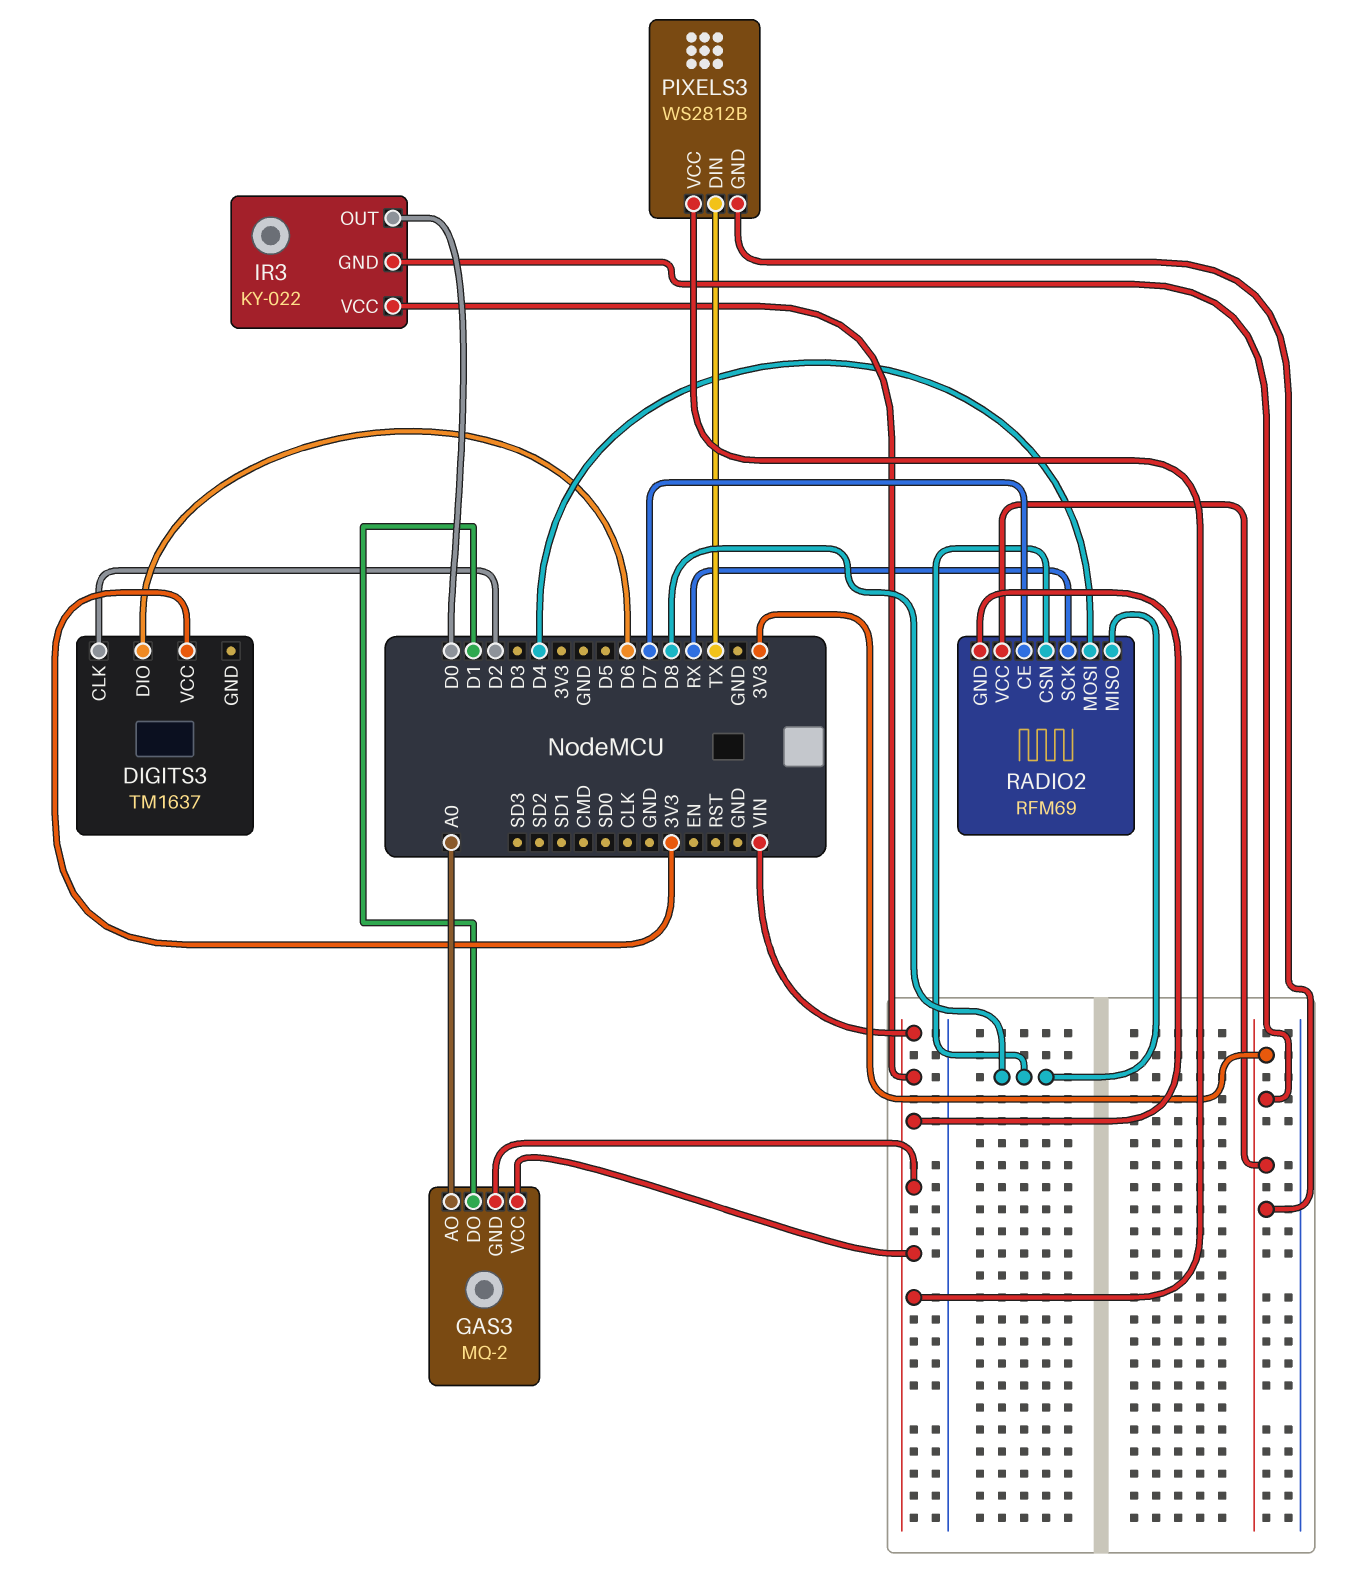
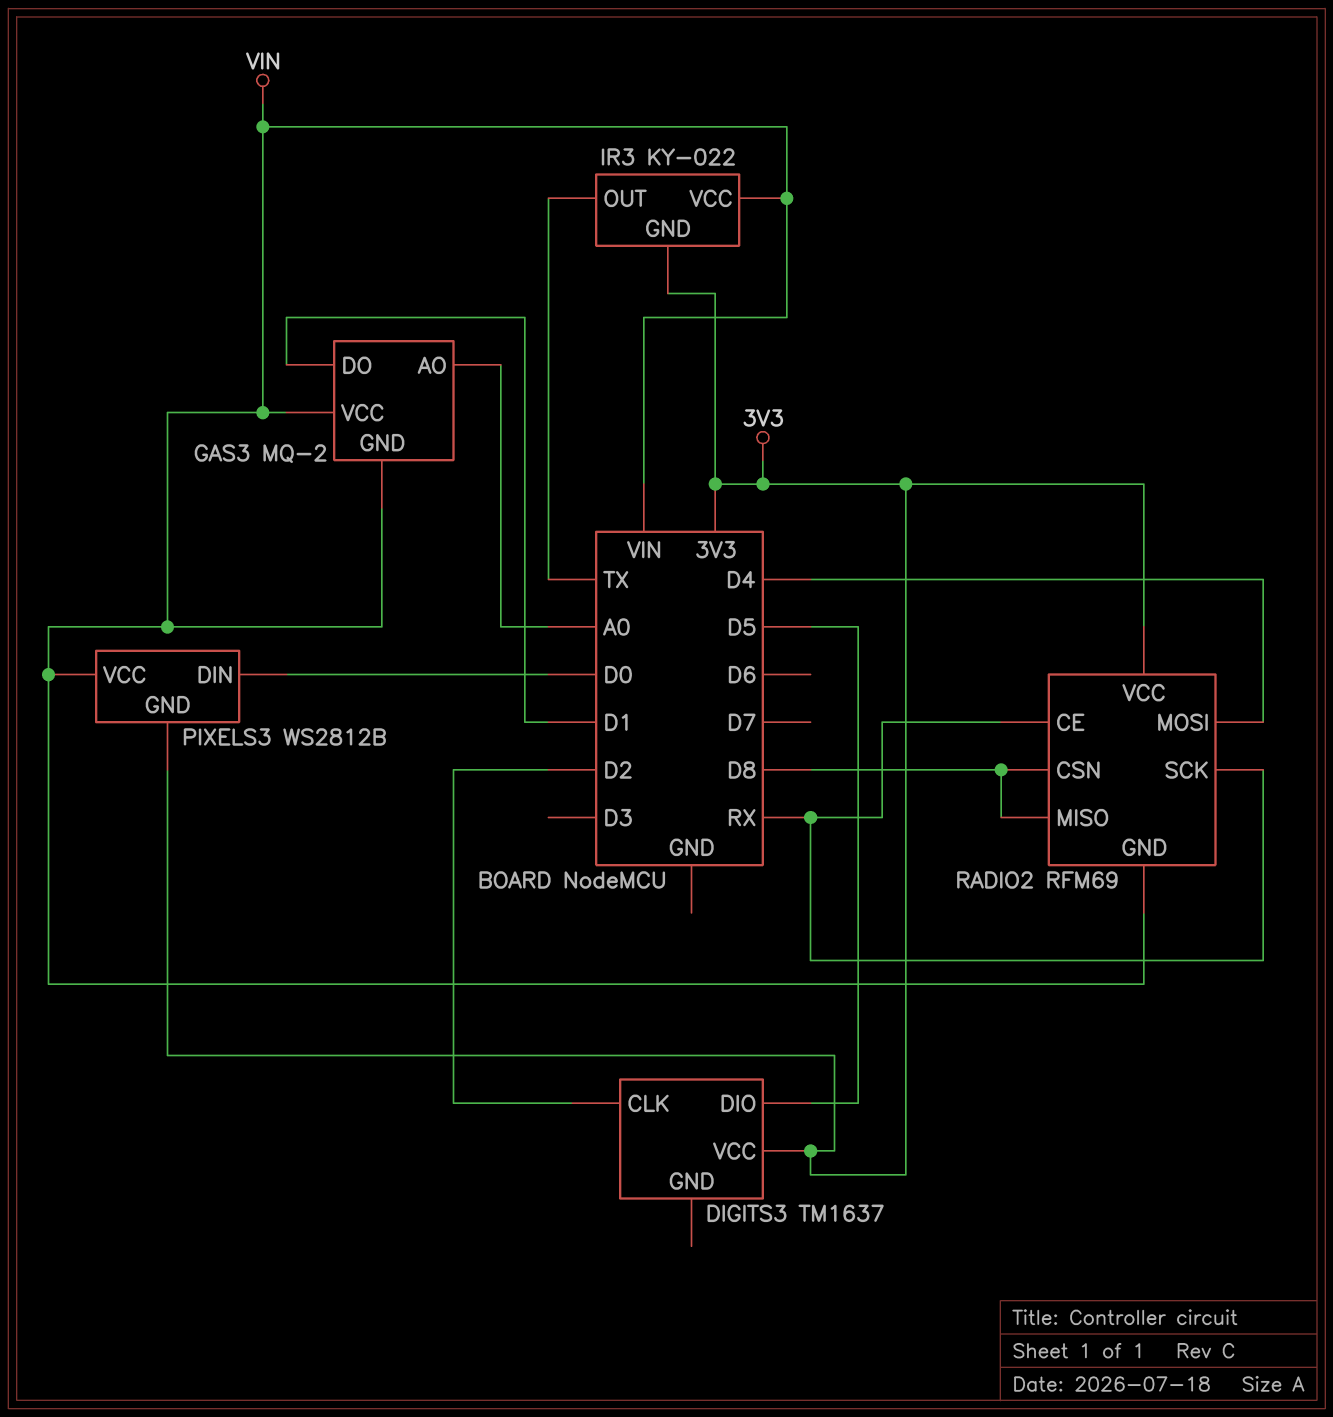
DIGITS3 pin DIO: D6 -> D5
IR3 pin OUT: D0 -> TX
PIXELS3 pin DIN: TX -> D0
RADIO2 pin CE: D7 -> RX

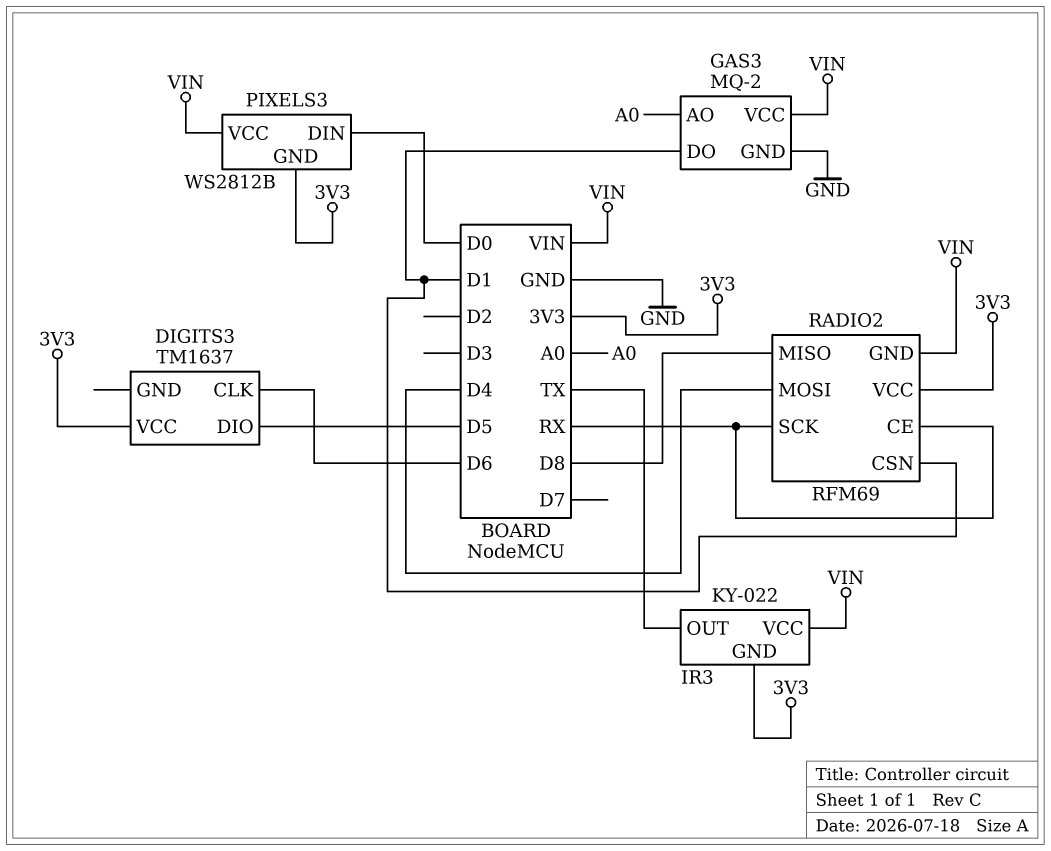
DIGITS3 pin CLK: D2 -> D6
GAS3 pin GND: VIN -> GND
RADIO2 pin CSN: D8 -> D1

